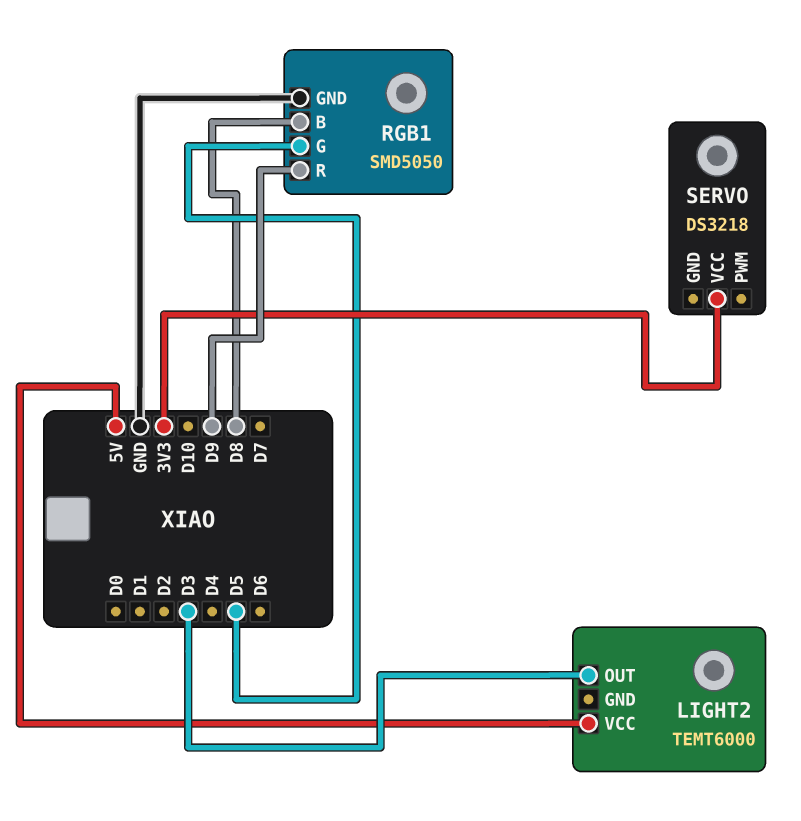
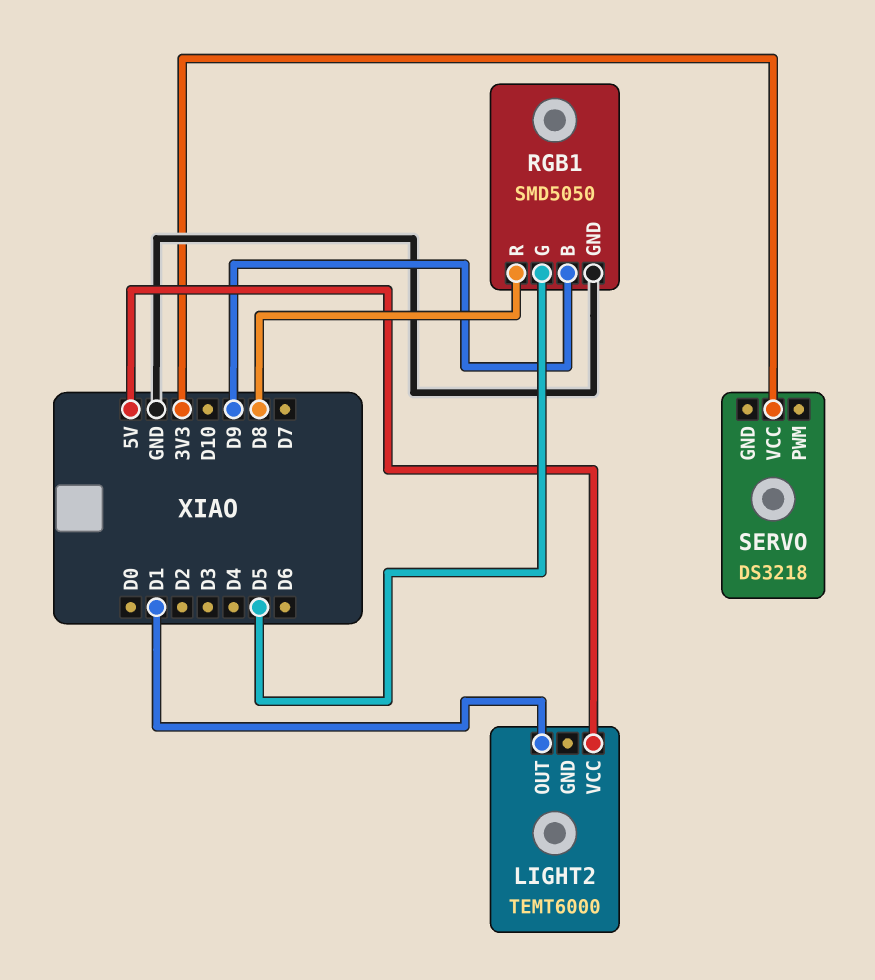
LIGHT2 pin OUT: D3 -> D1
RGB1 pin B: D8 -> D9
RGB1 pin R: D9 -> D8

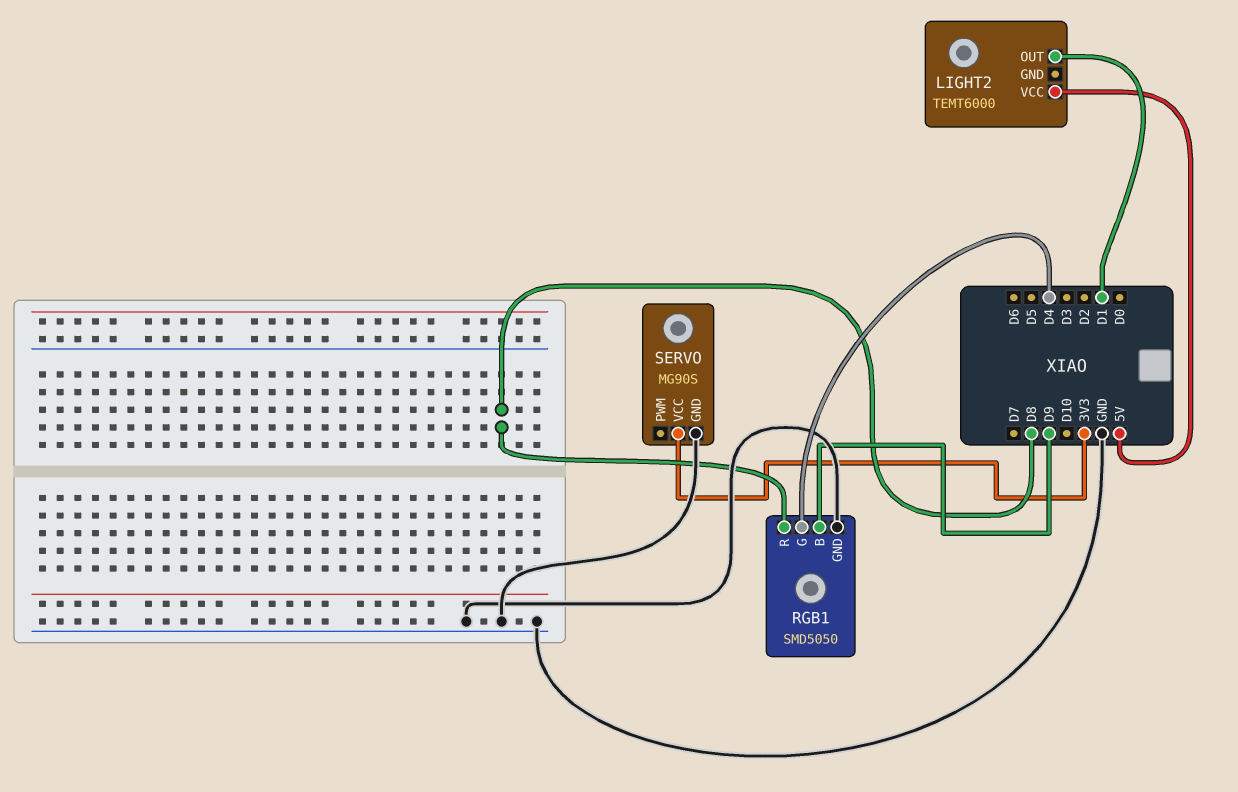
RGB1 pin G: D5 -> D4
SERVO: DS3218 -> MG90S
SERVO pin GND: none -> GND

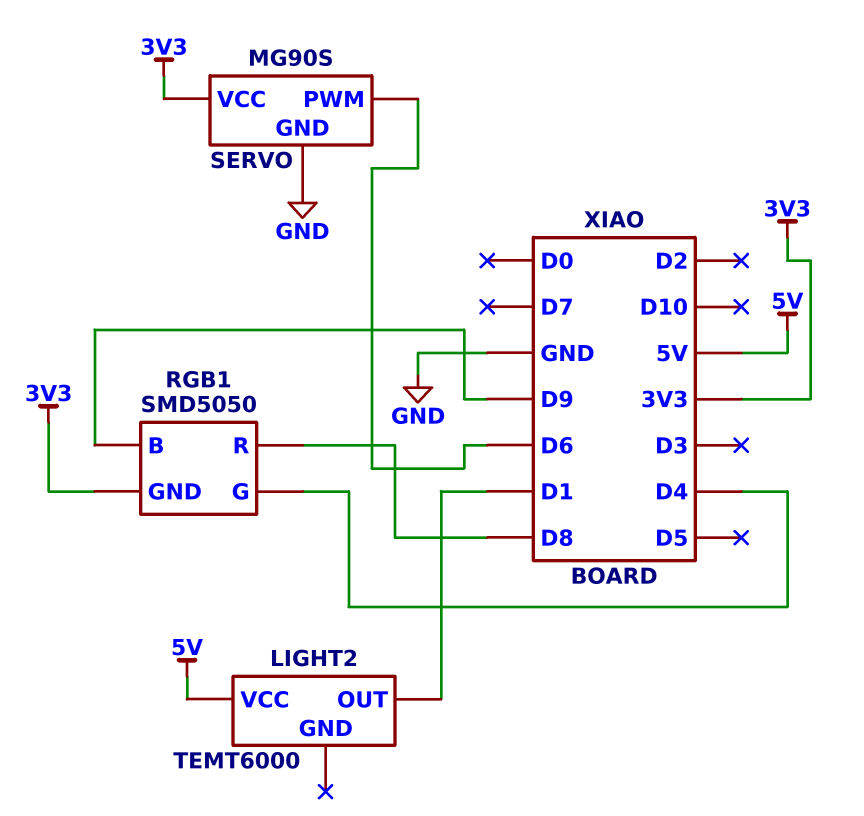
RGB1 pin GND: GND -> 3V3
SERVO pin PWM: none -> D6

